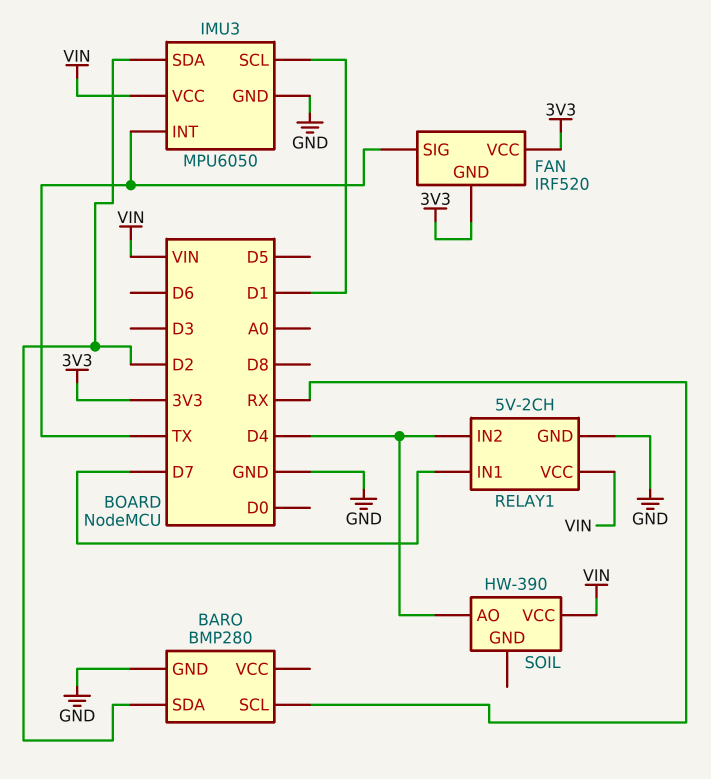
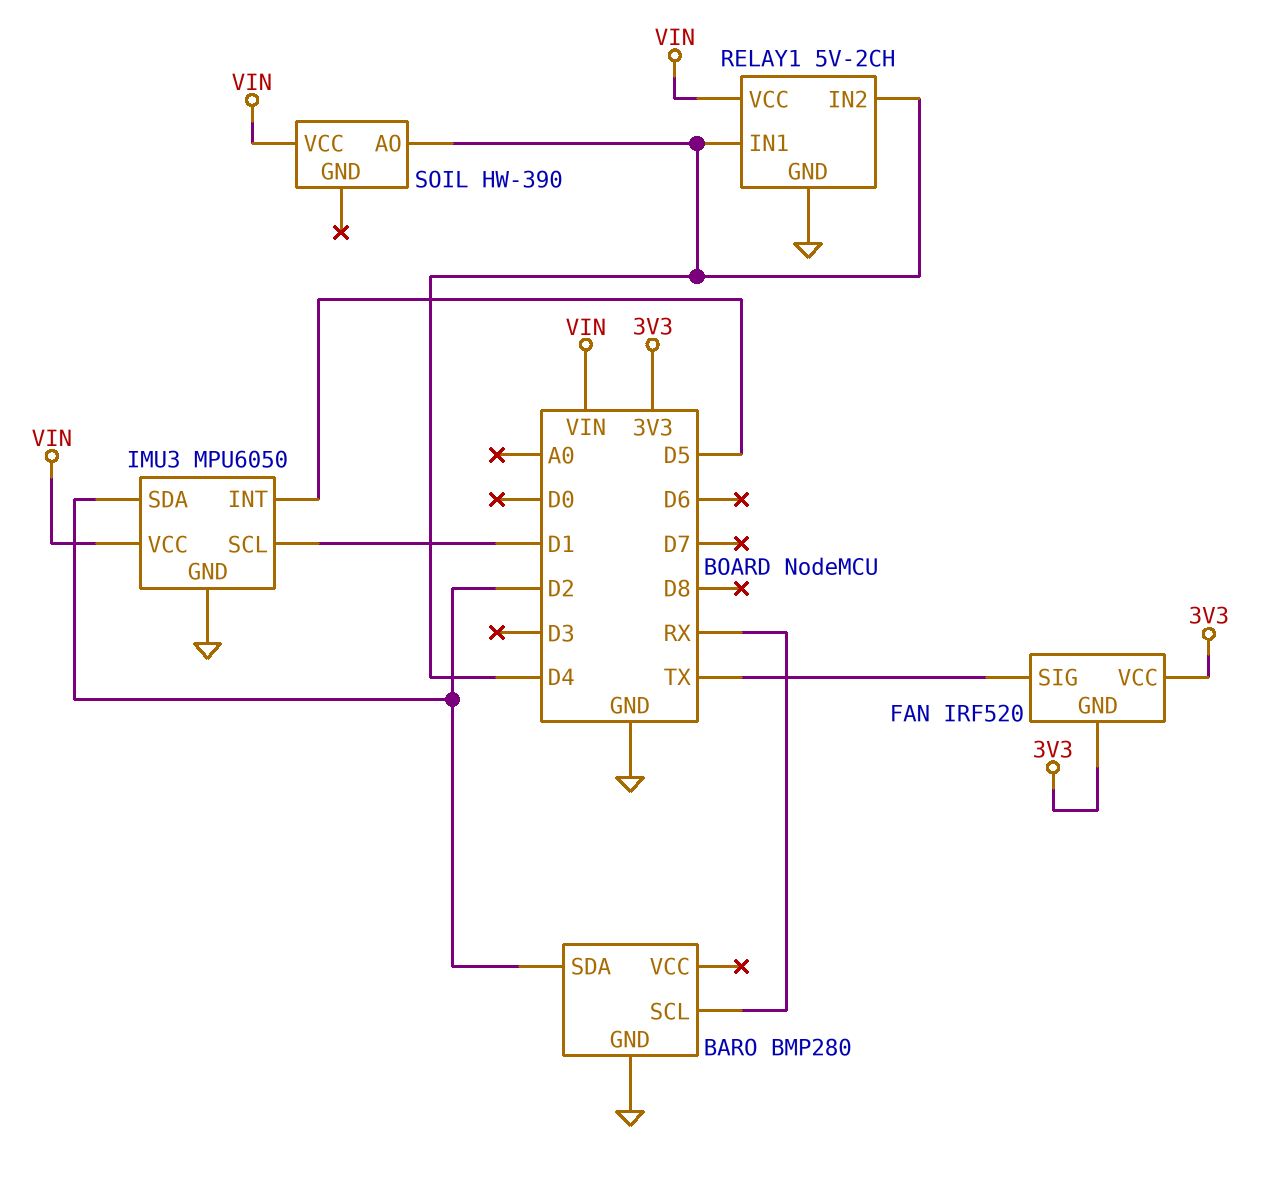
IMU3 pin INT: TX -> D5
RELAY1 pin IN1: D7 -> D4

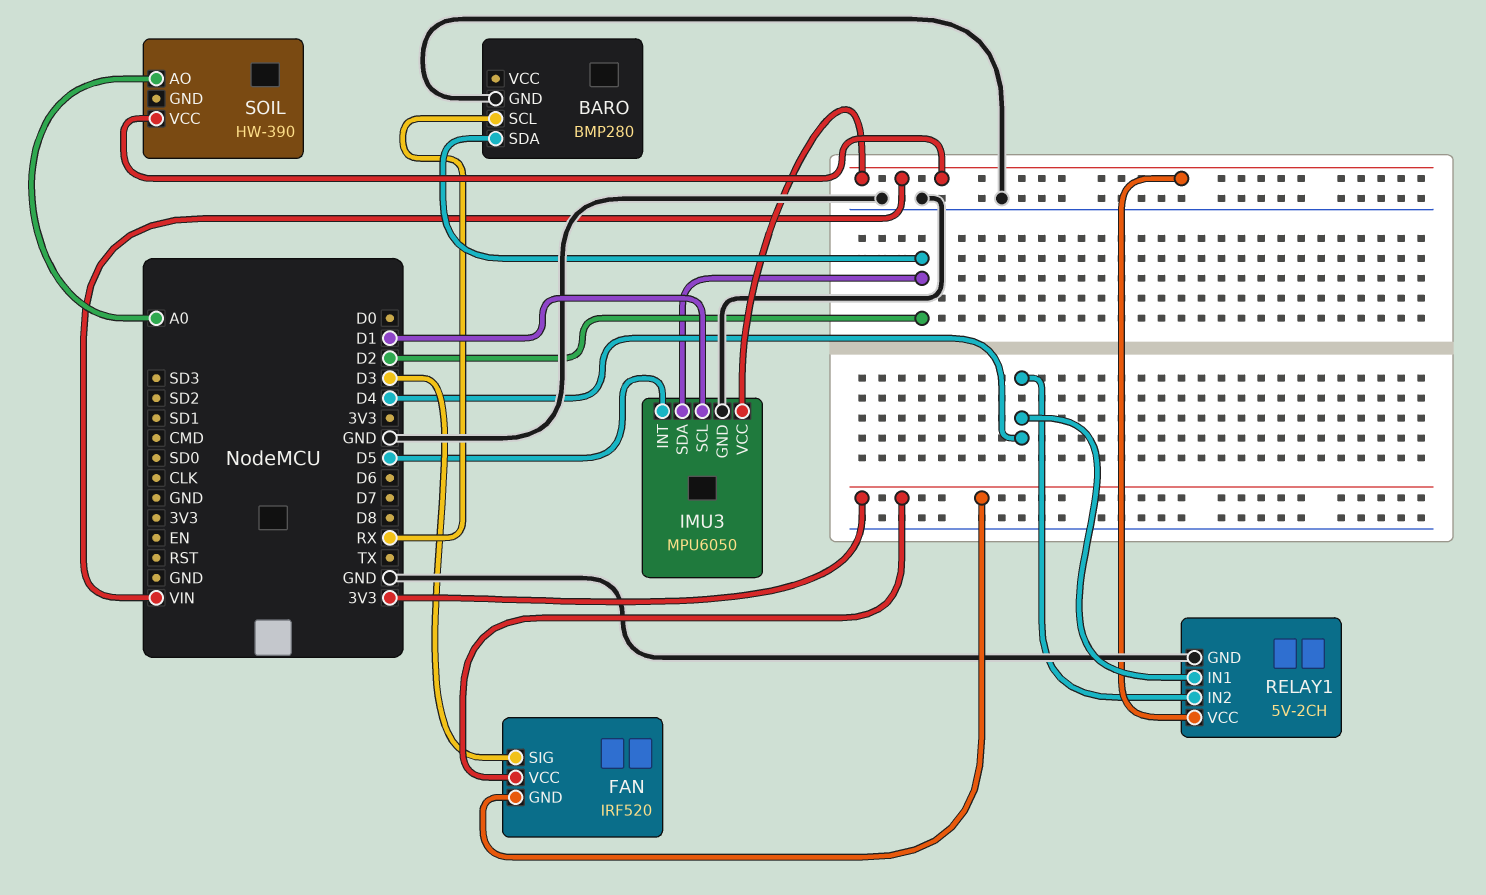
FAN pin SIG: TX -> D3
SOIL pin AO: D4 -> A0

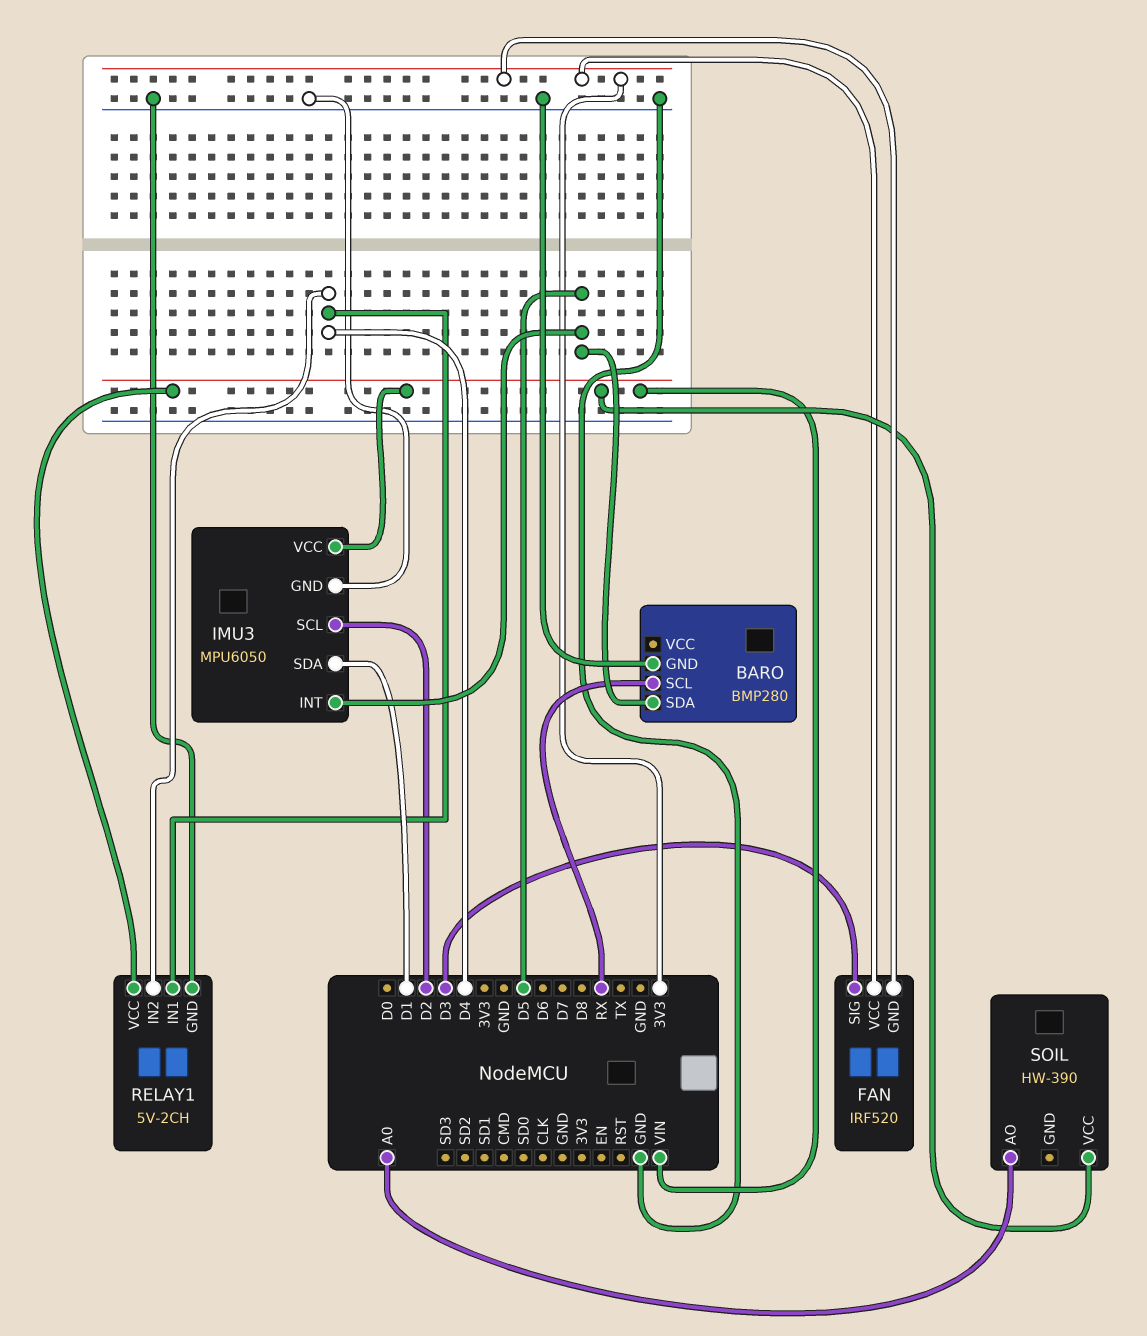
BARO pin SDA: D2 -> D5
IMU3 pin SCL: D1 -> D2
IMU3 pin SDA: D2 -> D1

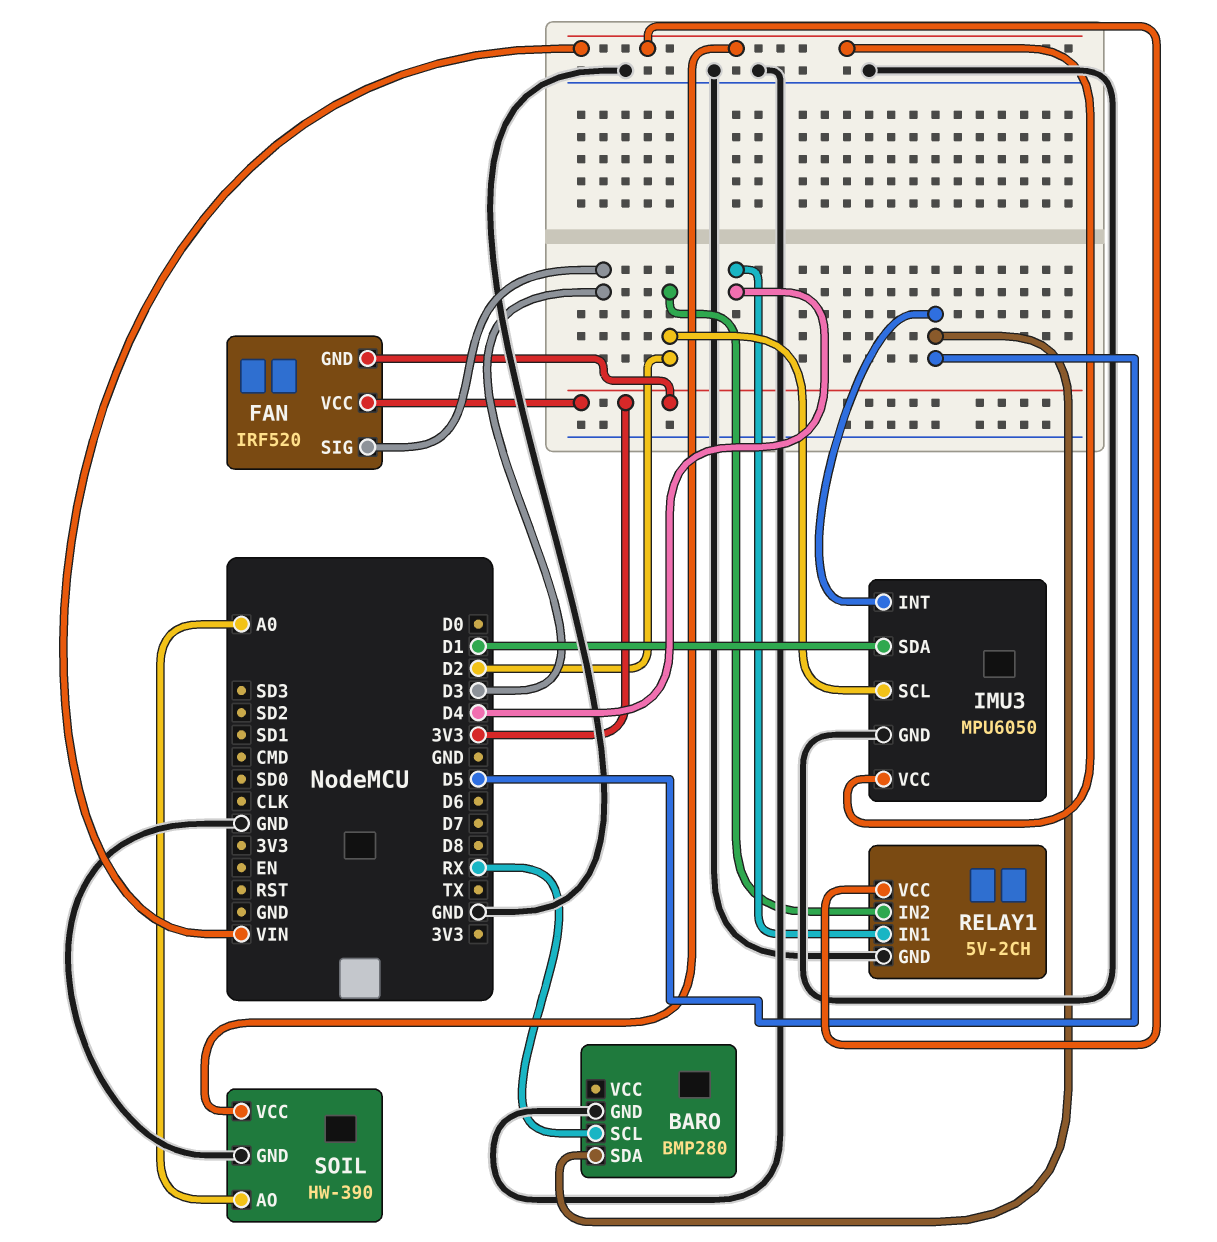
RELAY1 pin IN2: D4 -> D2
SOIL pin GND: none -> GND

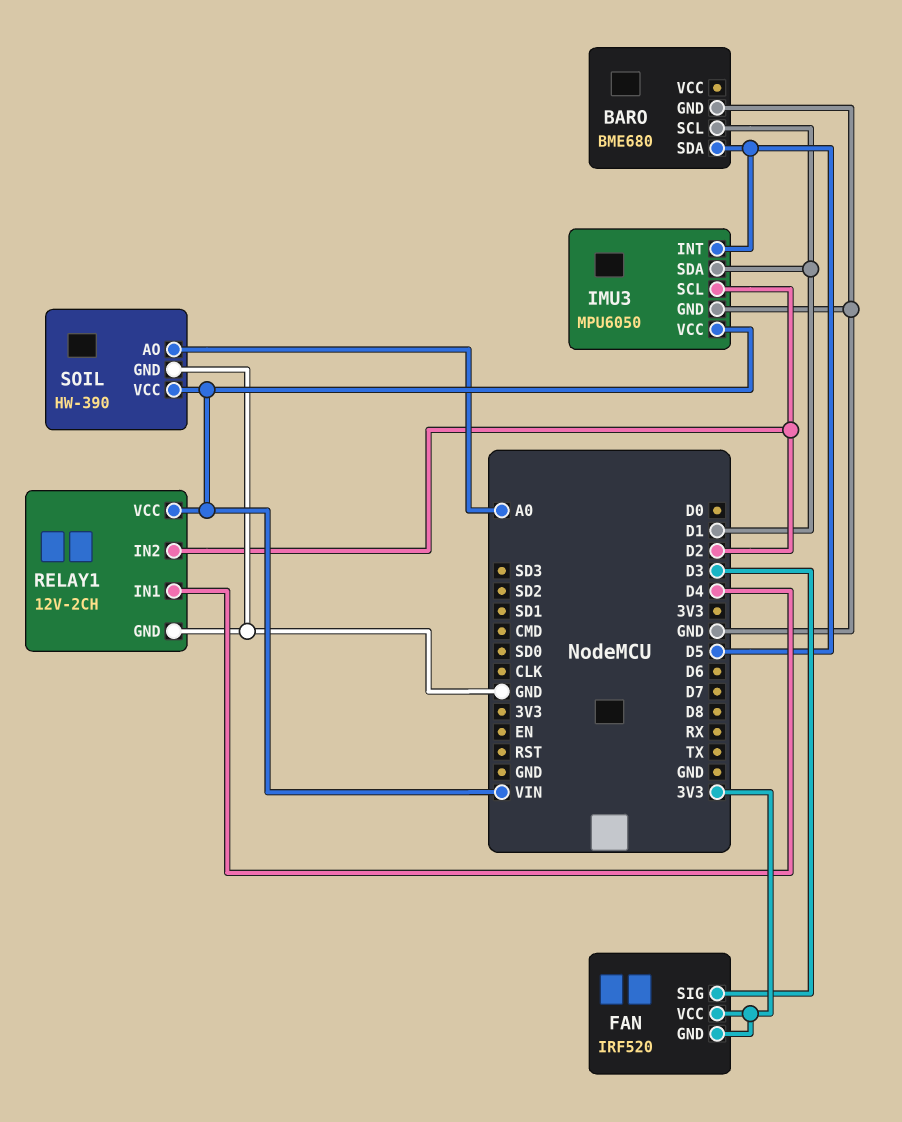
BARO: BMP280 -> BME680
BARO pin SCL: RX -> D1
RELAY1: 5V-2CH -> 12V-2CH

